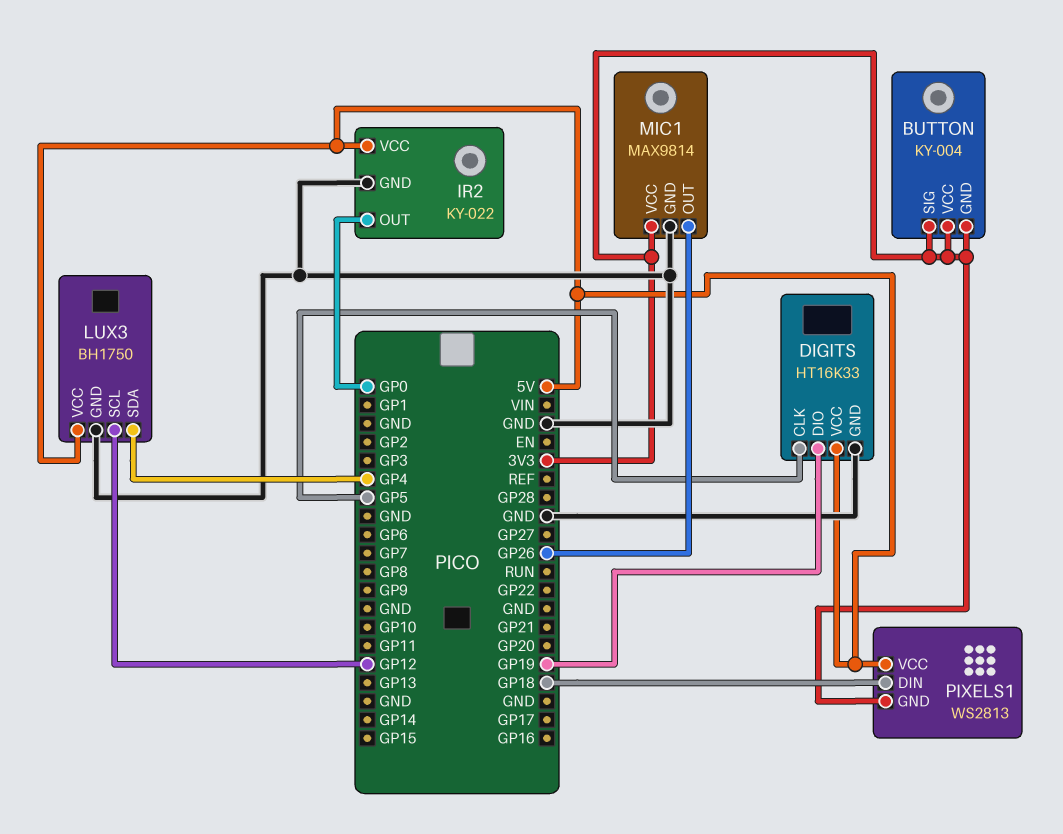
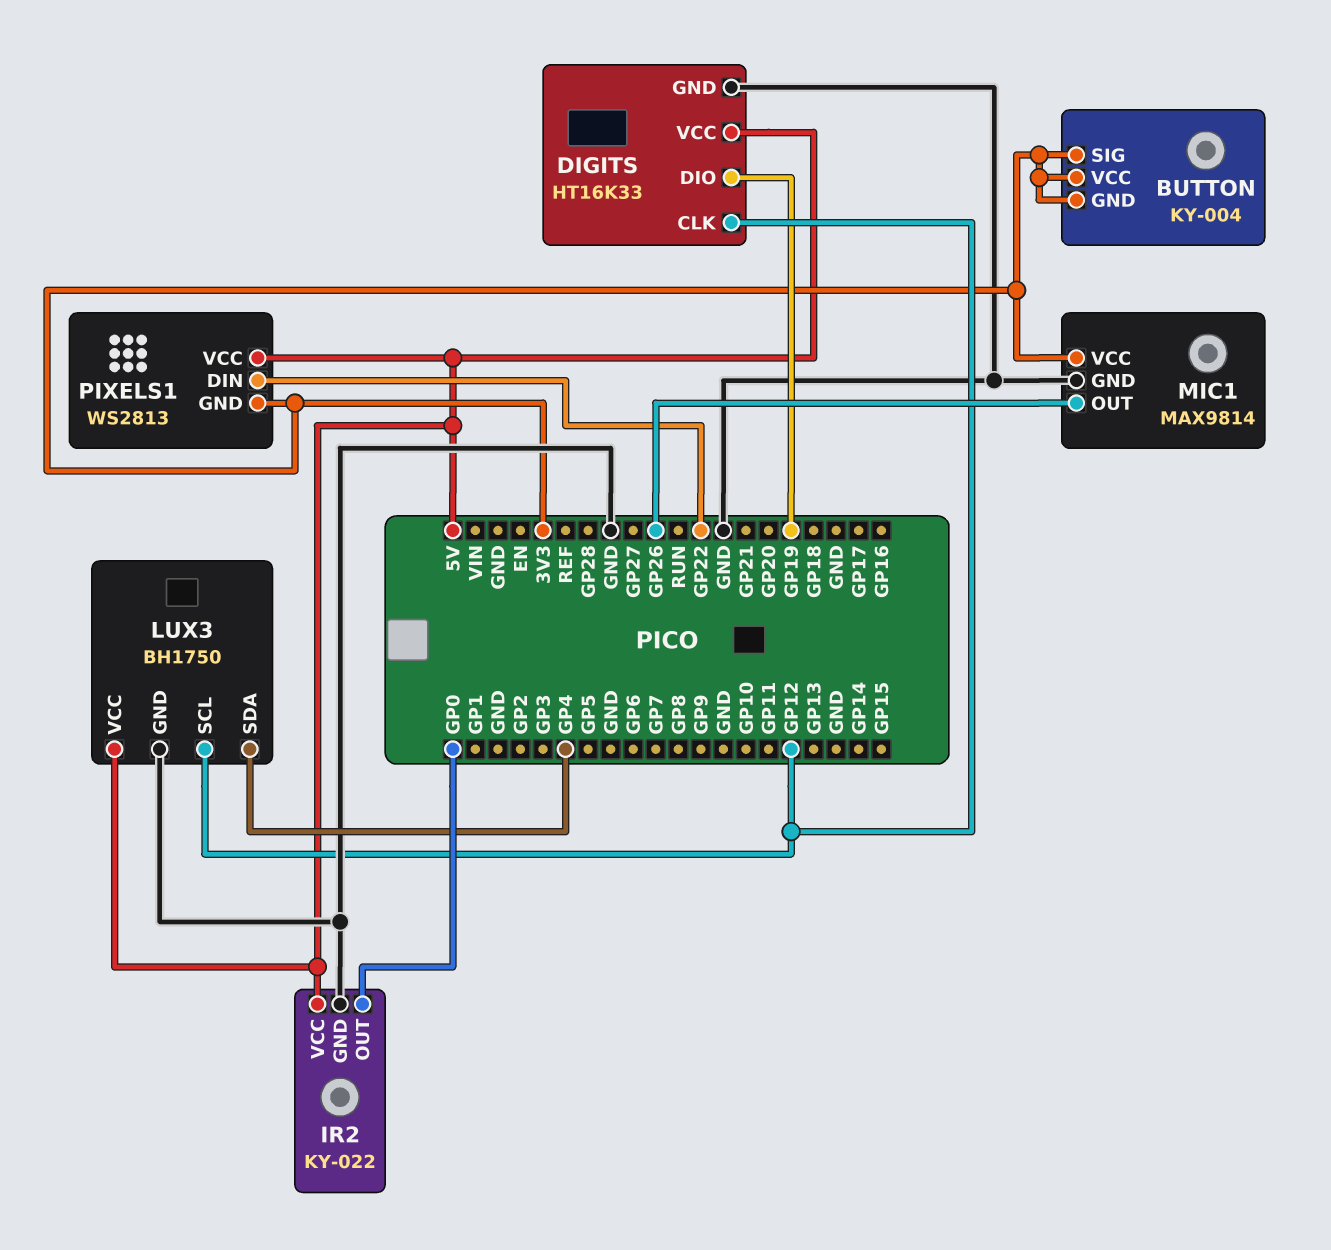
DIGITS pin CLK: GP5 -> GP12
PIXELS1 pin DIN: GP18 -> GP22

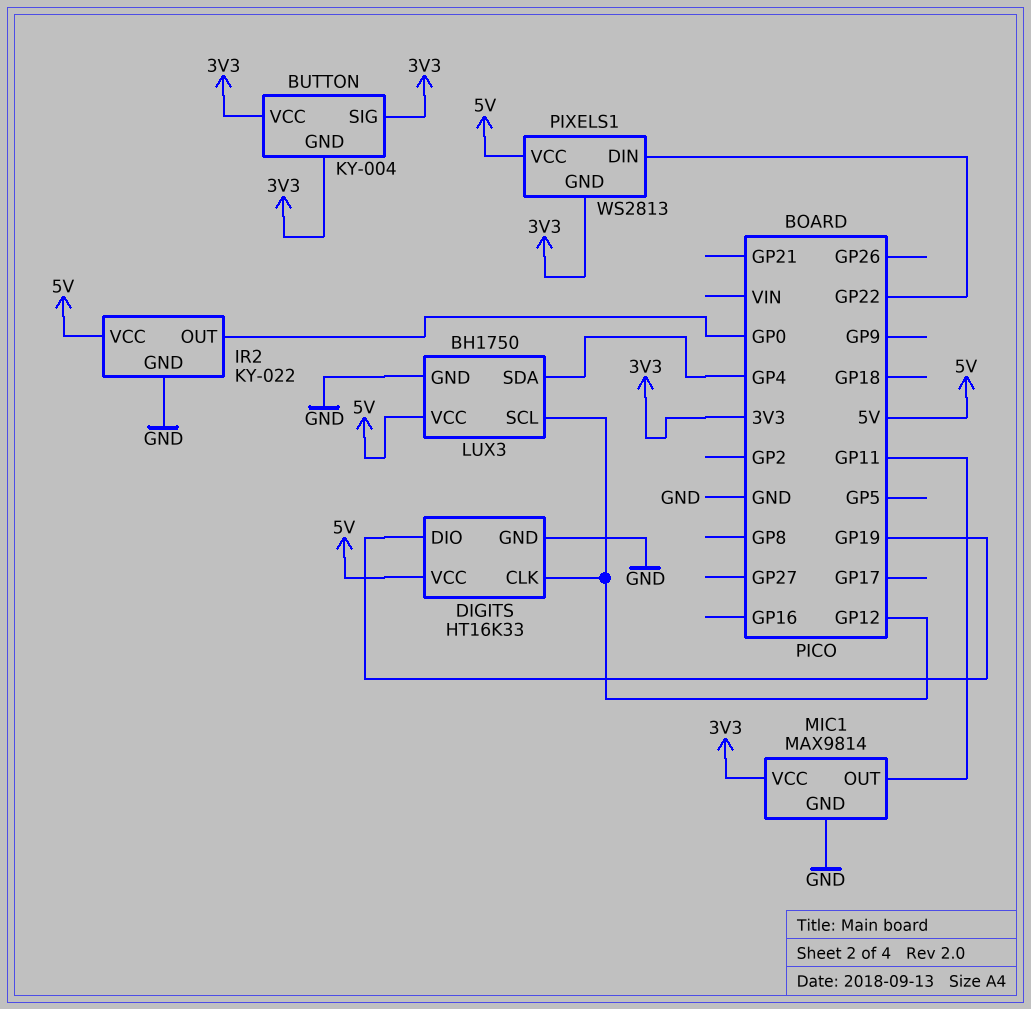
MIC1 pin OUT: GP26 -> GP11

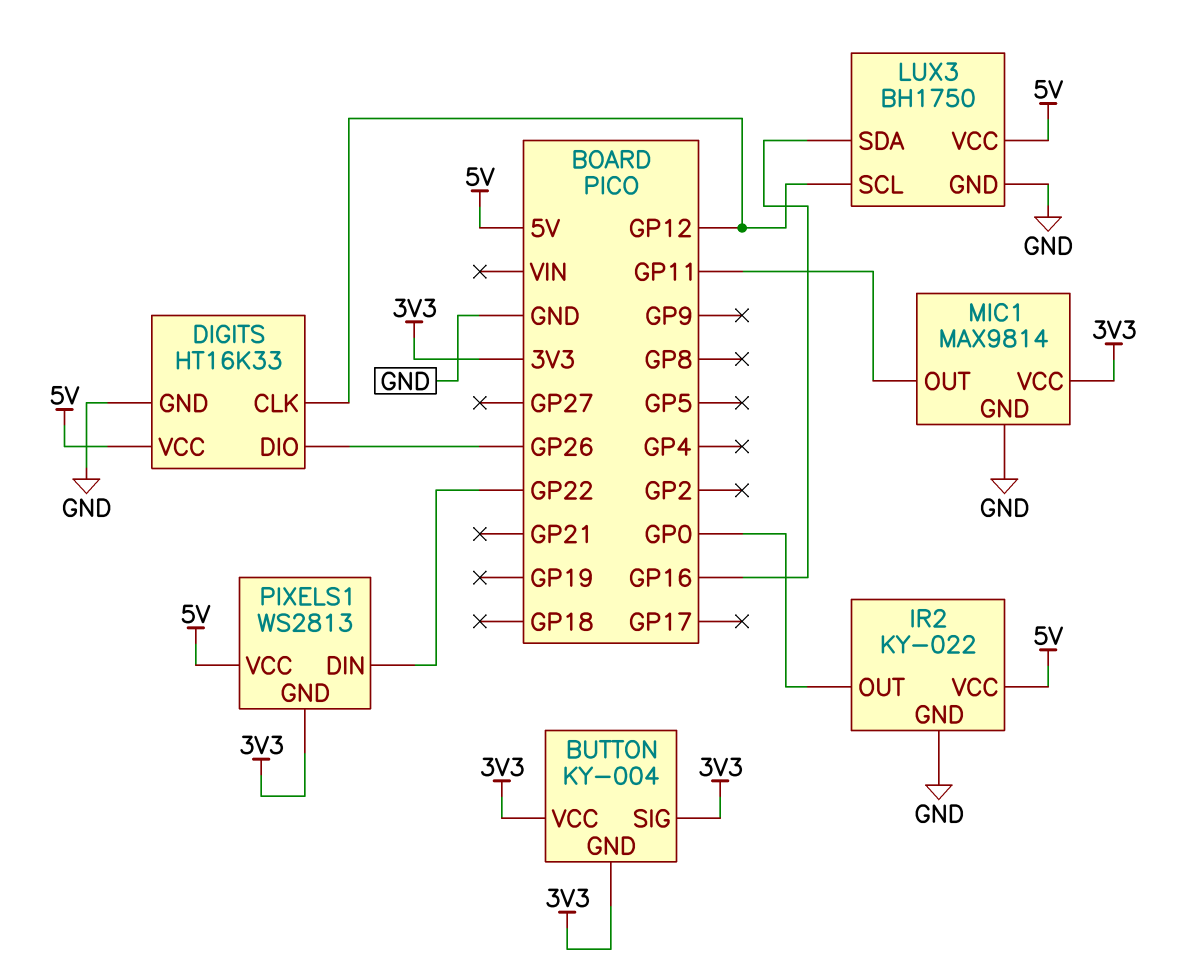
DIGITS pin DIO: GP19 -> GP26
LUX3 pin SDA: GP4 -> GP16

